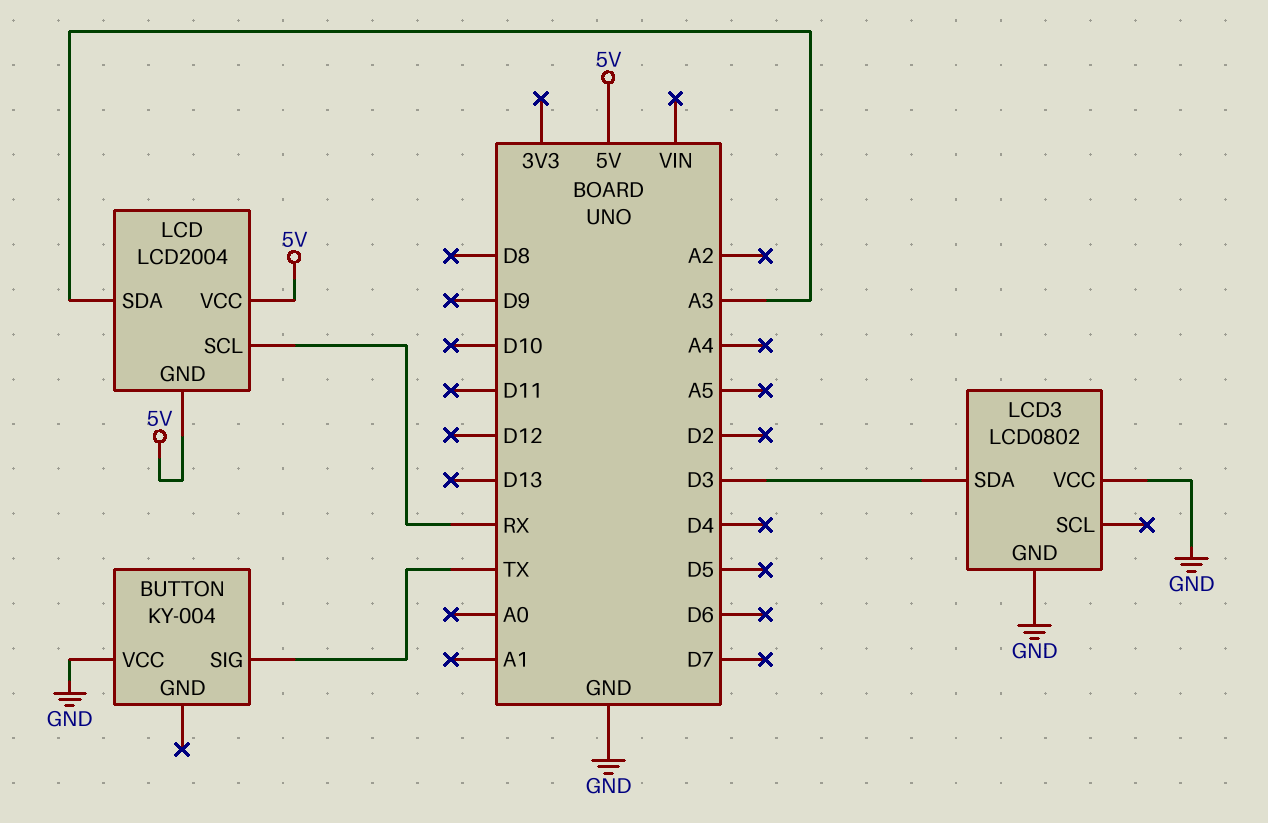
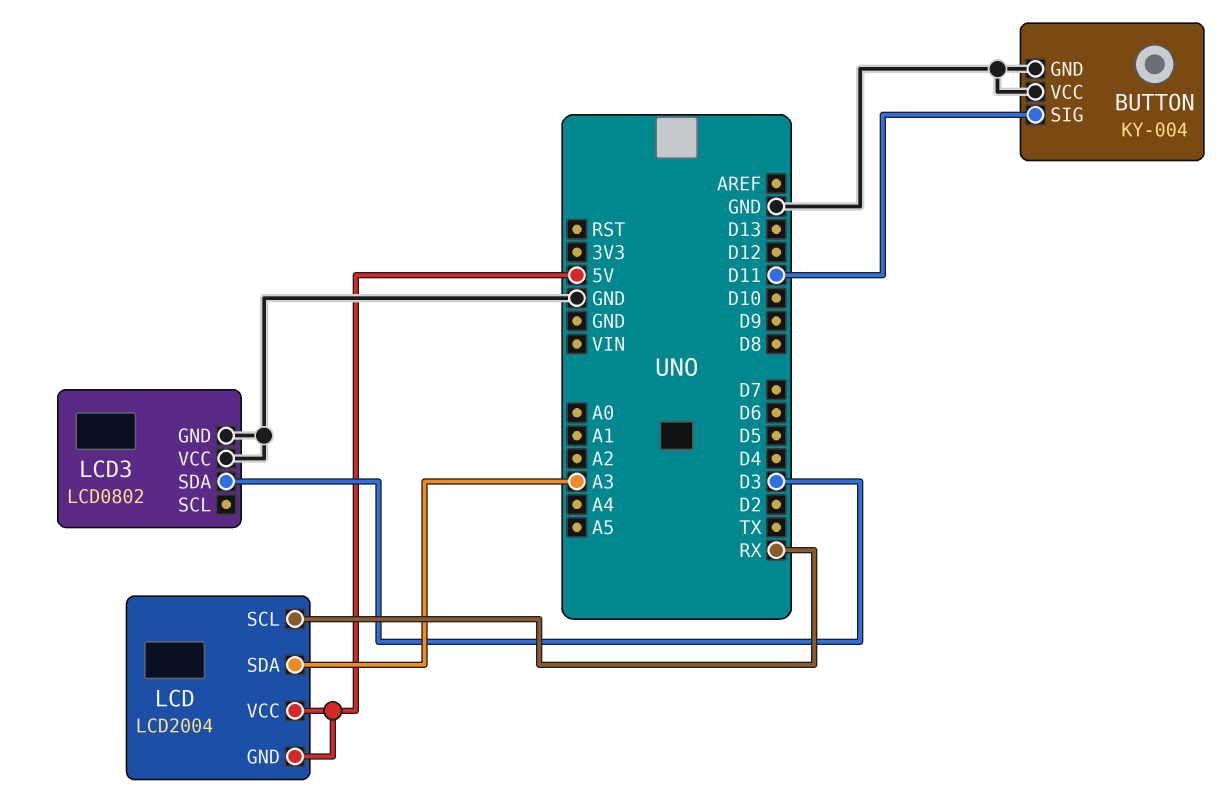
BUTTON pin GND: none -> GND
BUTTON pin SIG: TX -> D11

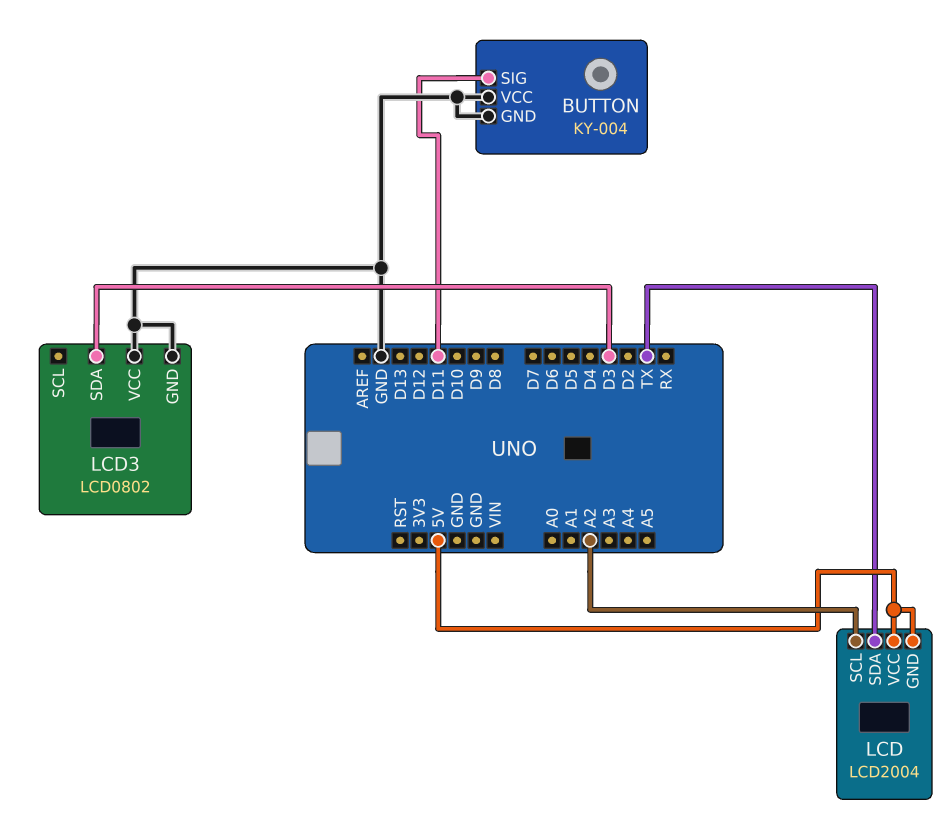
LCD pin SCL: RX -> A2
LCD pin SDA: A3 -> TX

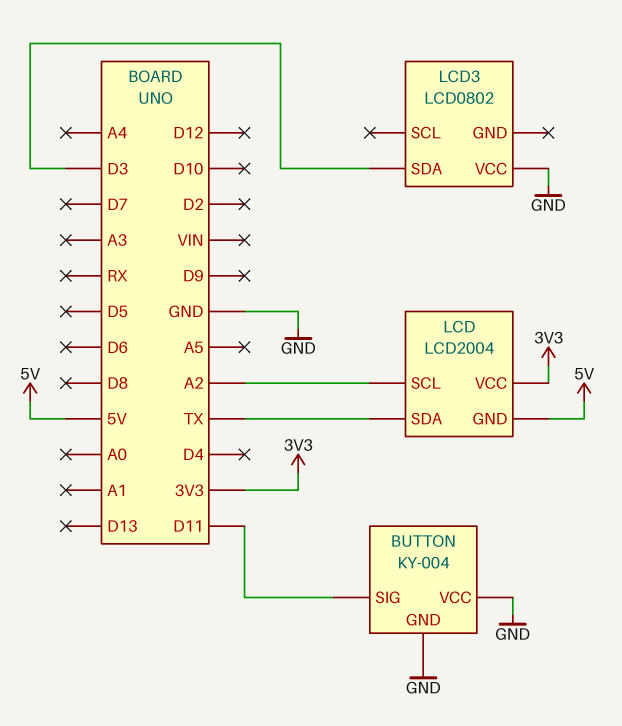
LCD pin VCC: 5V -> 3V3
LCD3 pin GND: GND -> none

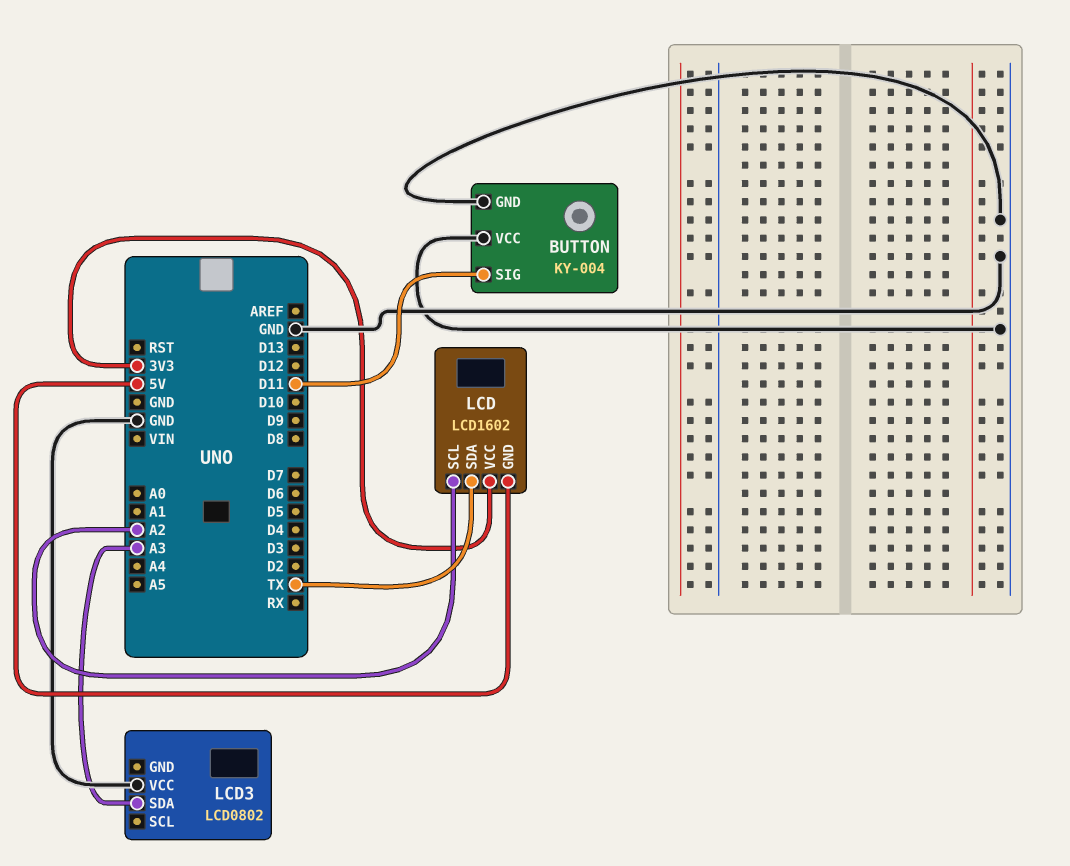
LCD: LCD2004 -> LCD1602
LCD3 pin SDA: D3 -> A3

